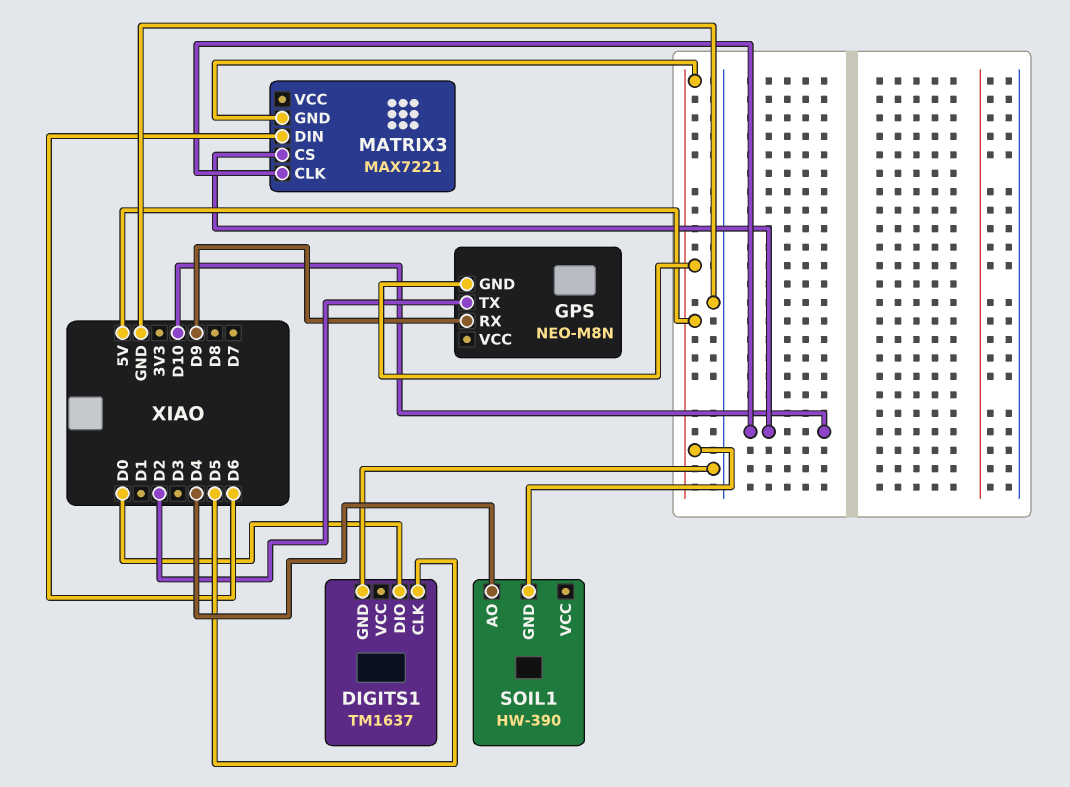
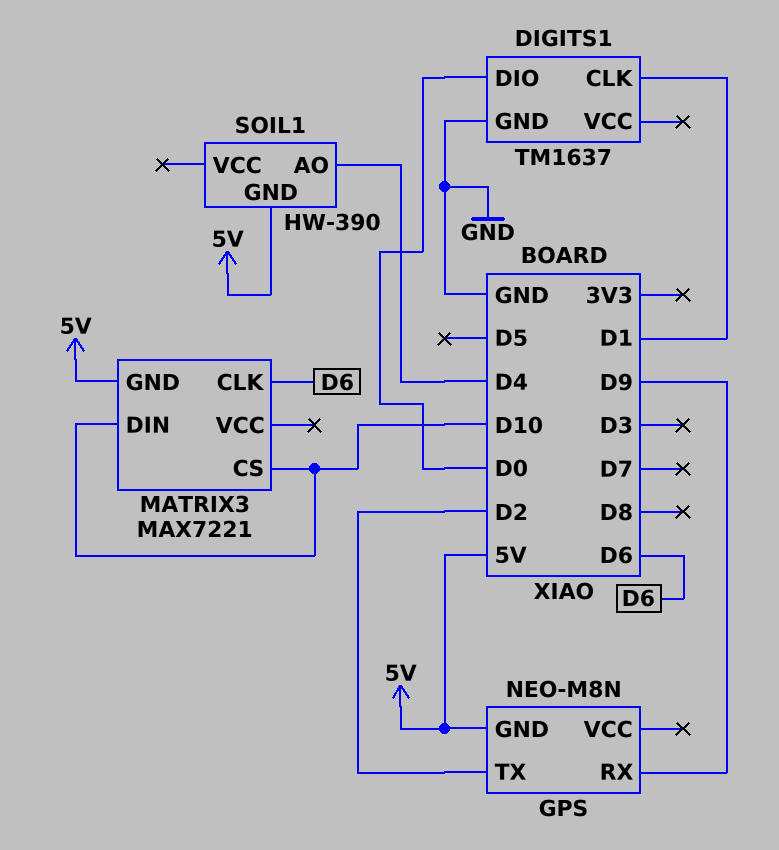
DIGITS1 pin CLK: D5 -> D1
MATRIX3 pin CLK: D10 -> D6
MATRIX3 pin DIN: D6 -> D10

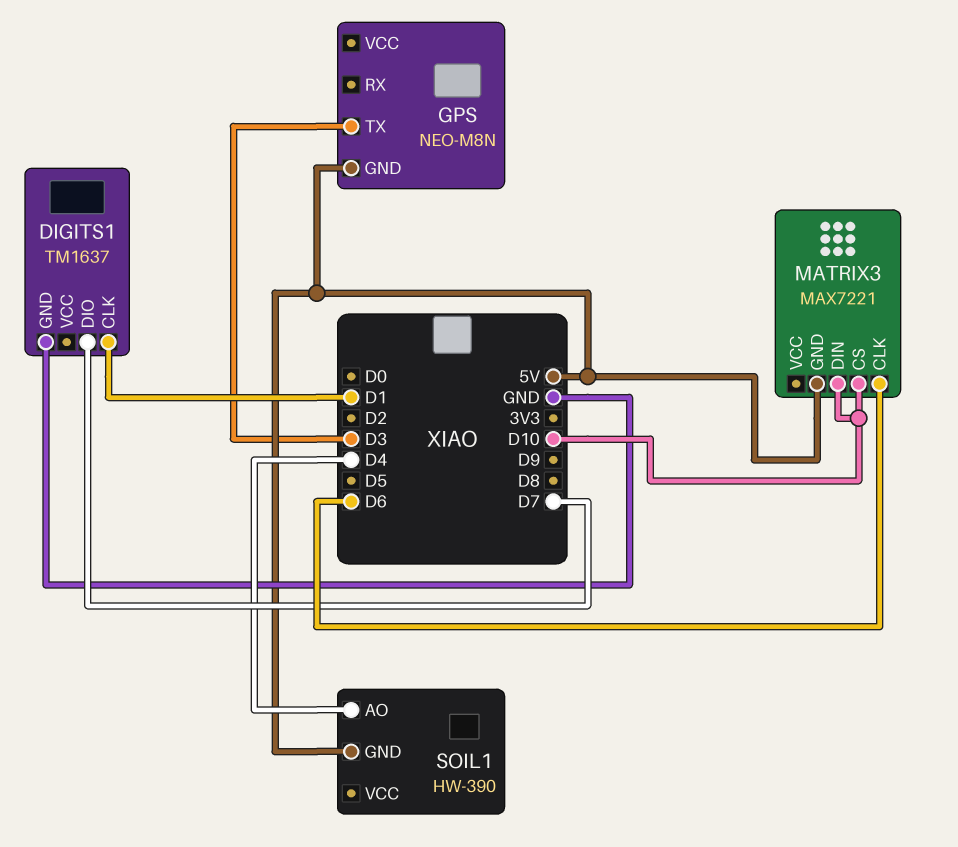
DIGITS1 pin DIO: D0 -> D7
GPS pin RX: D9 -> none
GPS pin TX: D2 -> D3

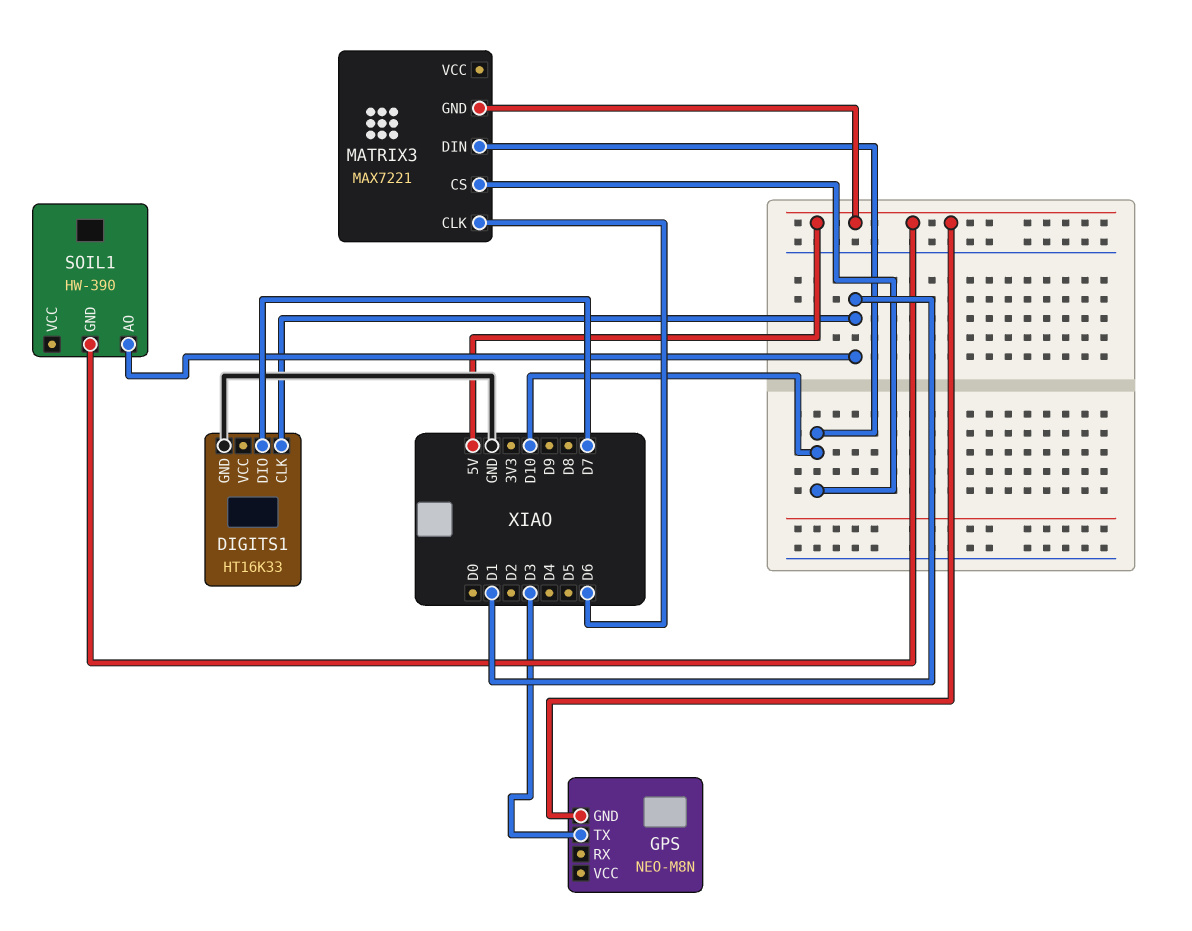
DIGITS1: TM1637 -> HT16K33
SOIL1 pin AO: D4 -> D1

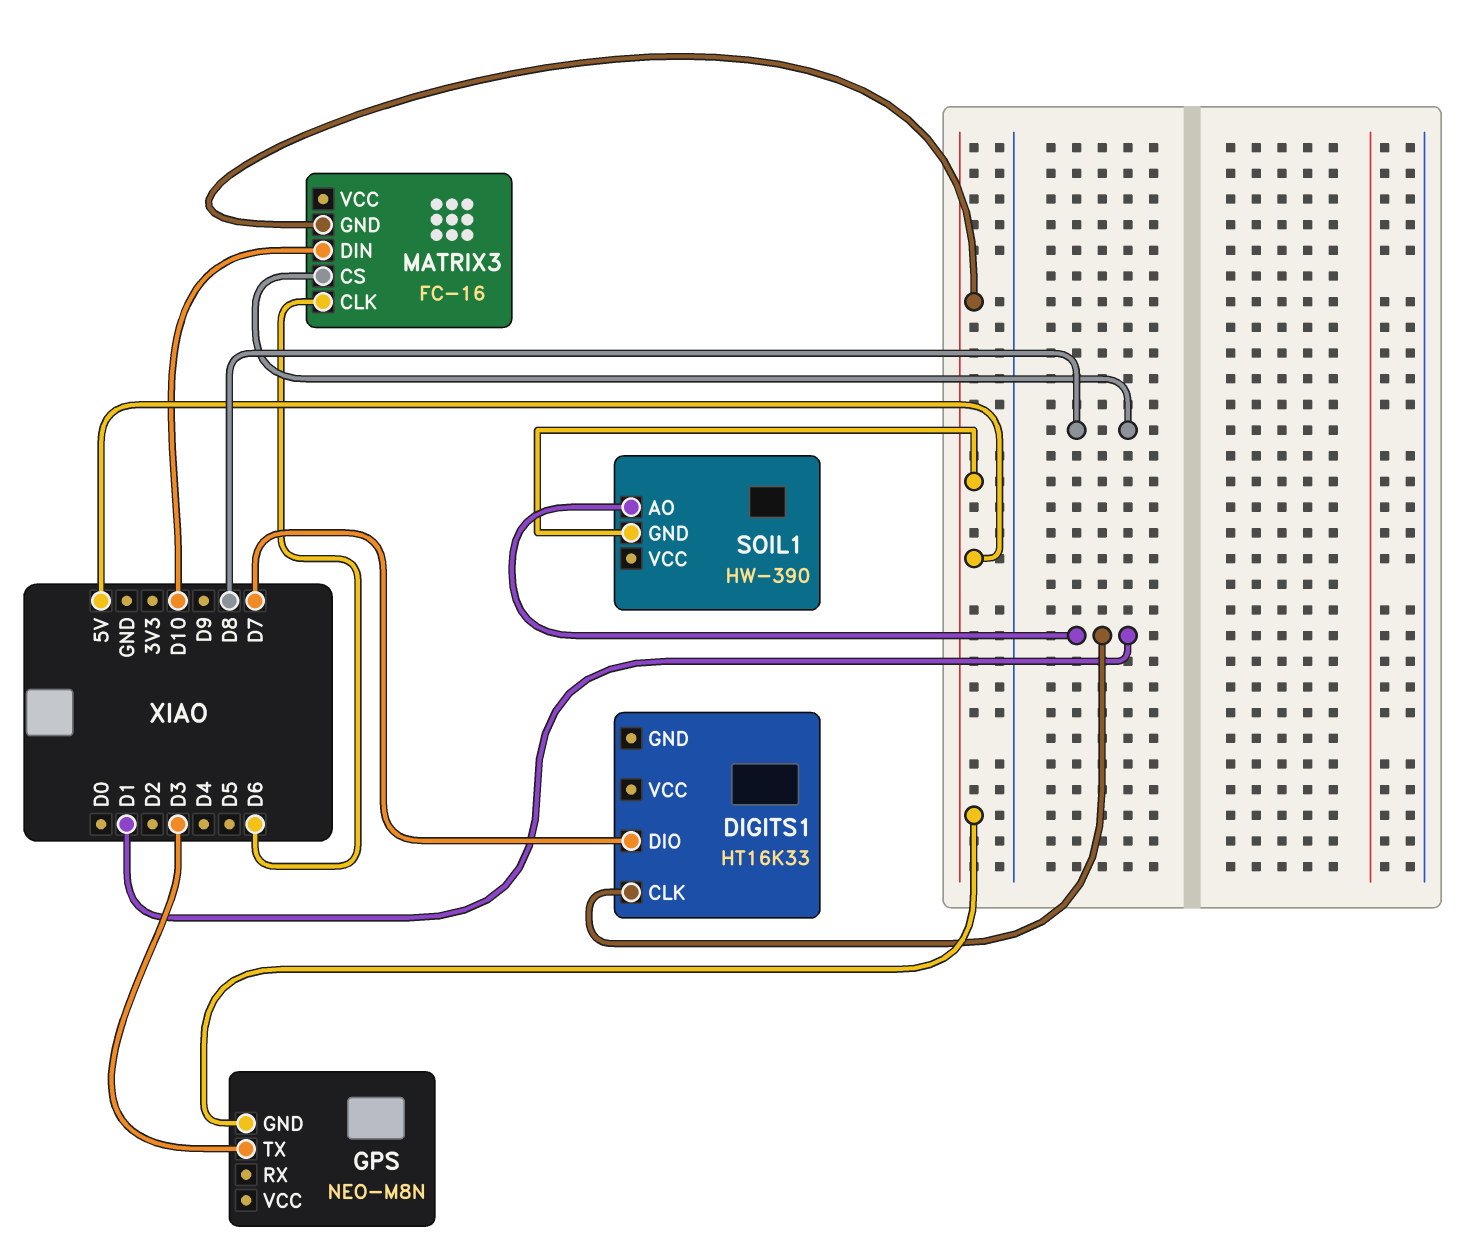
DIGITS1 pin GND: GND -> none
MATRIX3: MAX7221 -> FC-16
MATRIX3 pin CS: D10 -> D8

